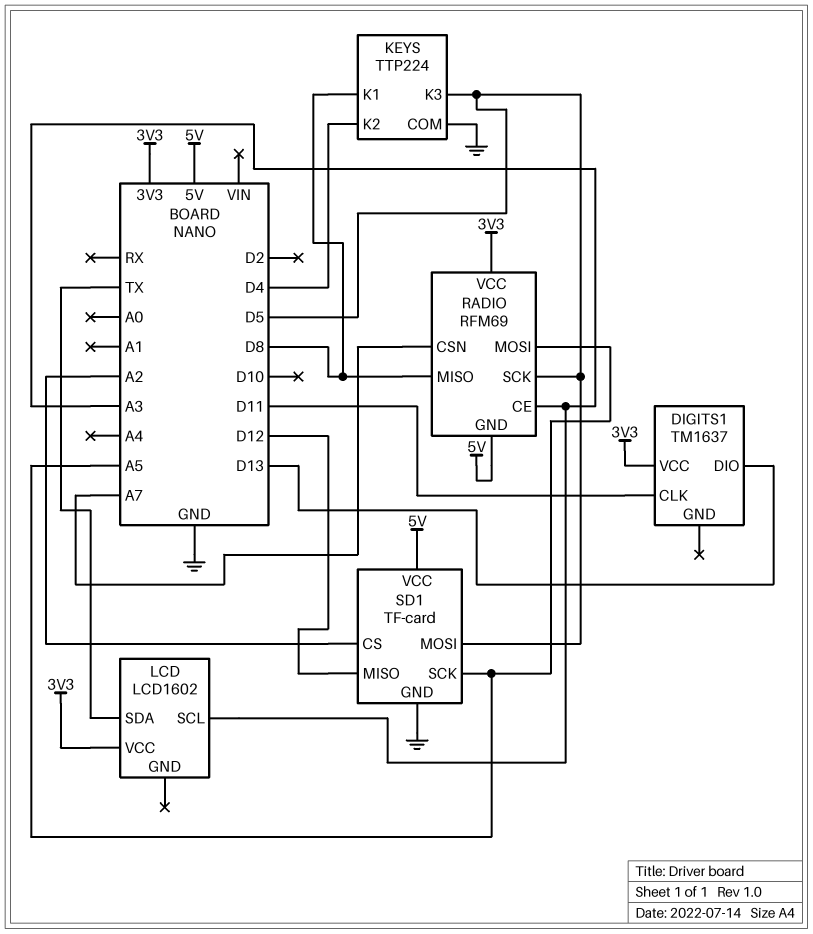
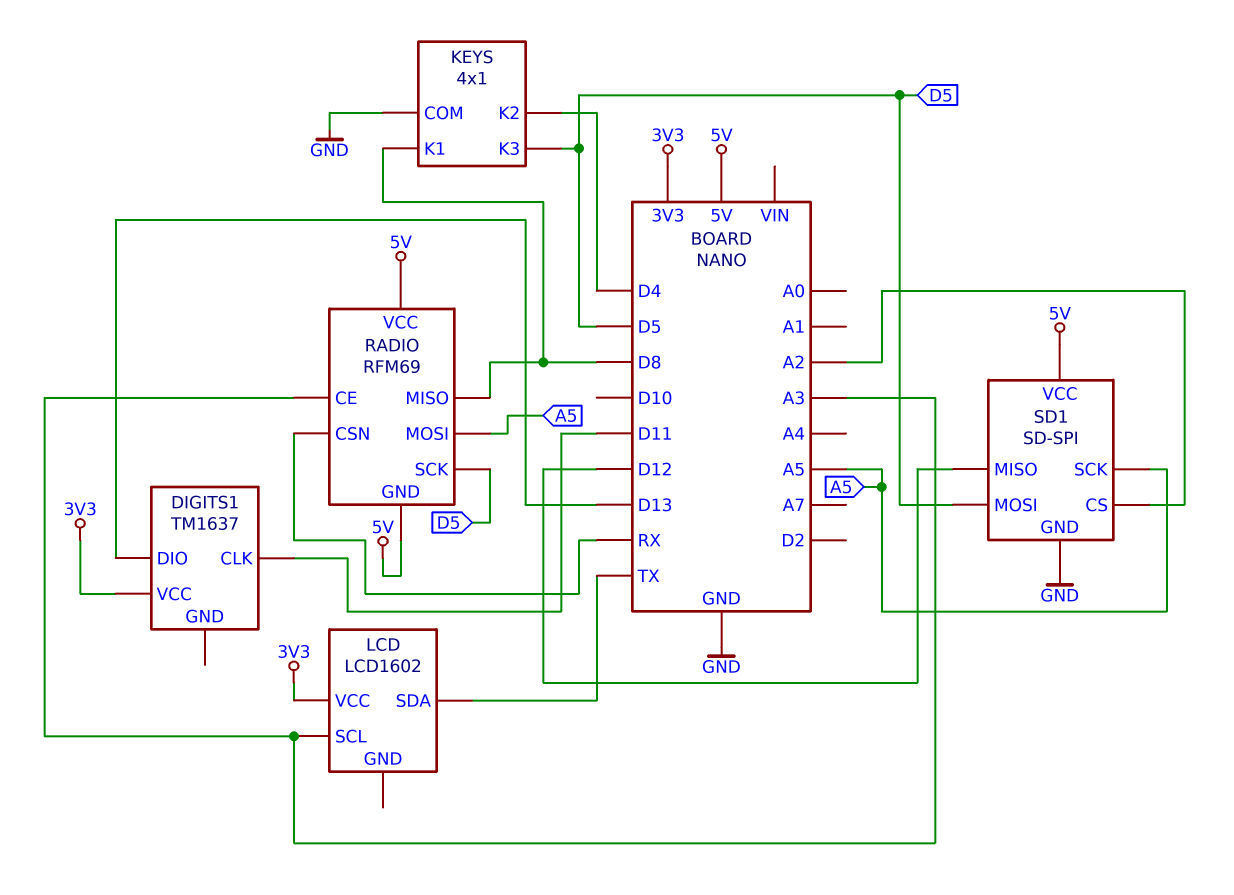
KEYS: TTP224 -> 4x1
RADIO pin CSN: A7 -> RX
RADIO pin VCC: 3V3 -> 5V
SD1: TF-card -> SD-SPI

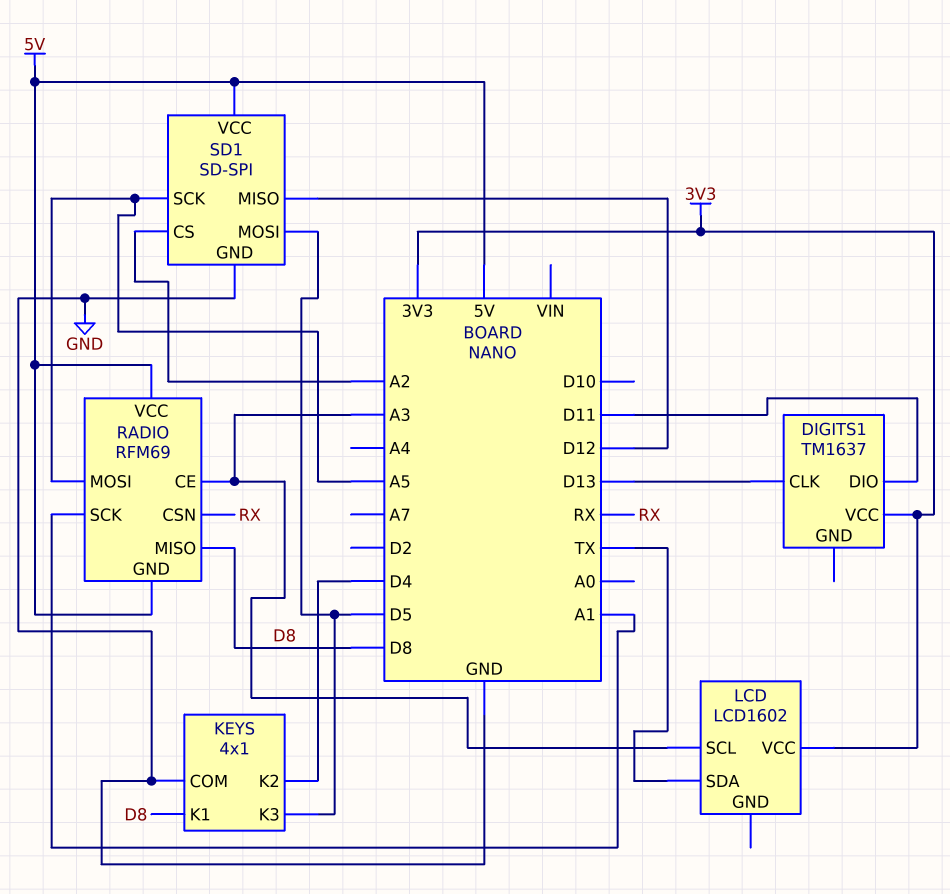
DIGITS1 pin CLK: D11 -> D13
DIGITS1 pin DIO: D13 -> D11
RADIO pin SCK: D5 -> A1

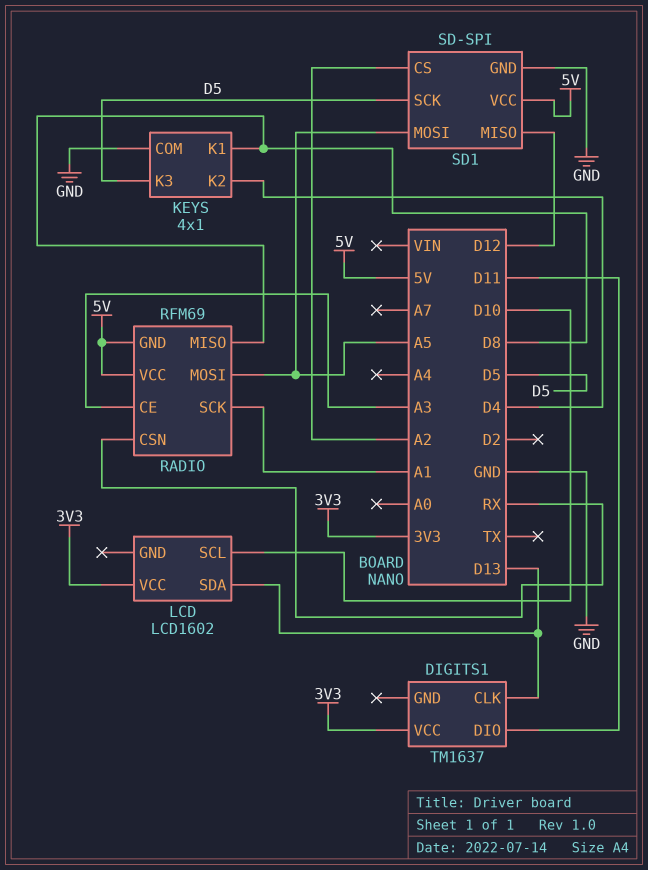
LCD pin SCL: A3 -> D10
LCD pin SDA: TX -> D13
SD1 pin MOSI: D5 -> A5
SD1 pin SCK: A5 -> D5

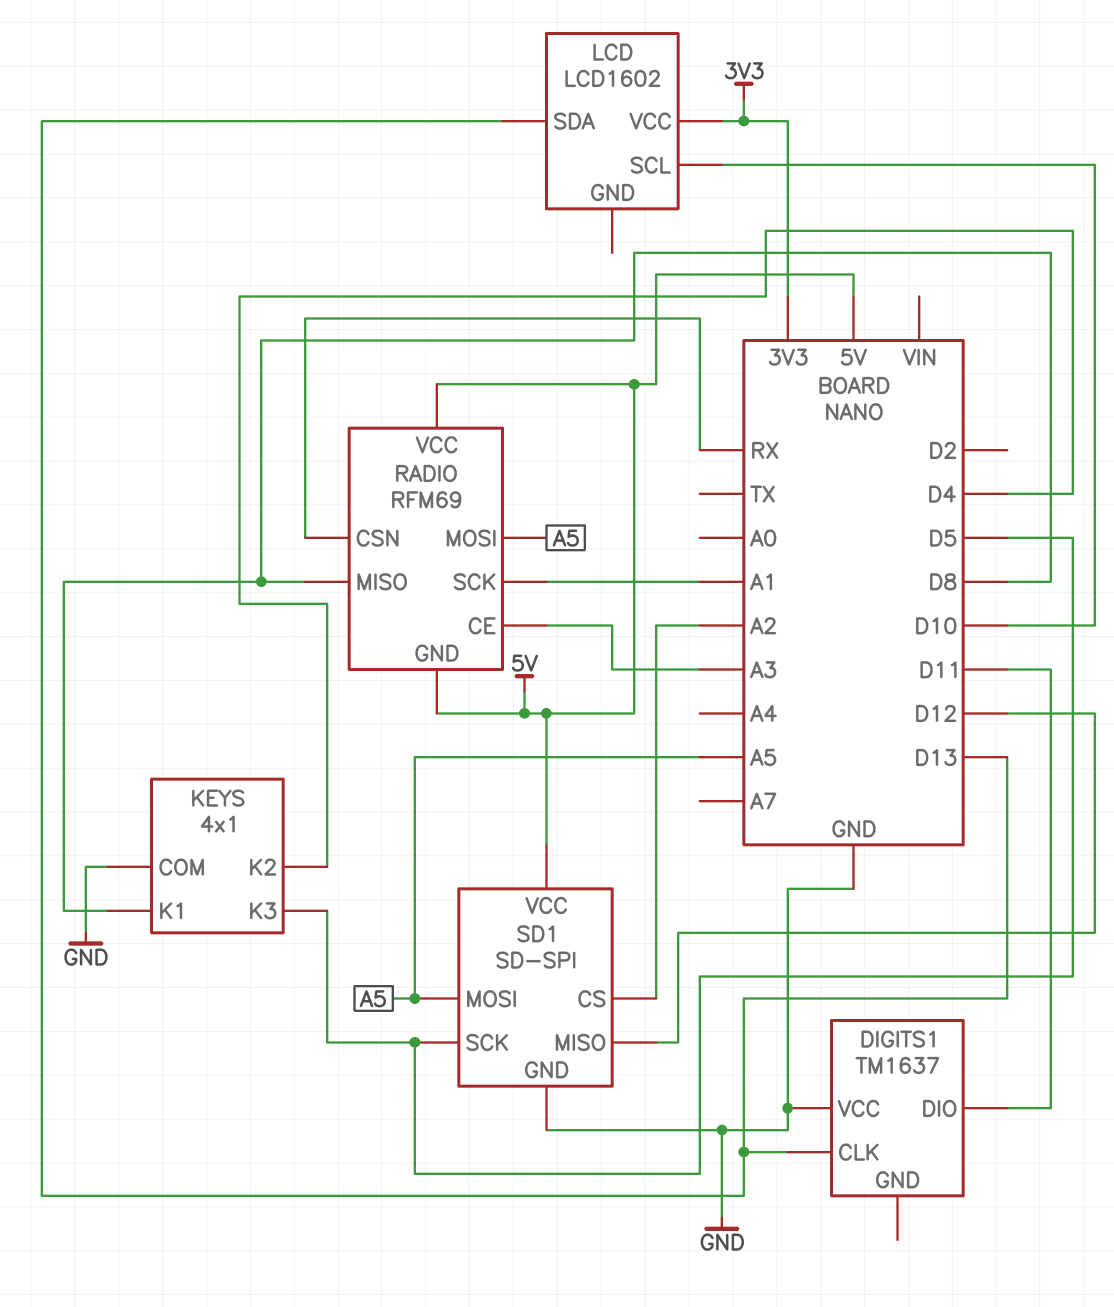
DIGITS1 pin VCC: 3V3 -> GND

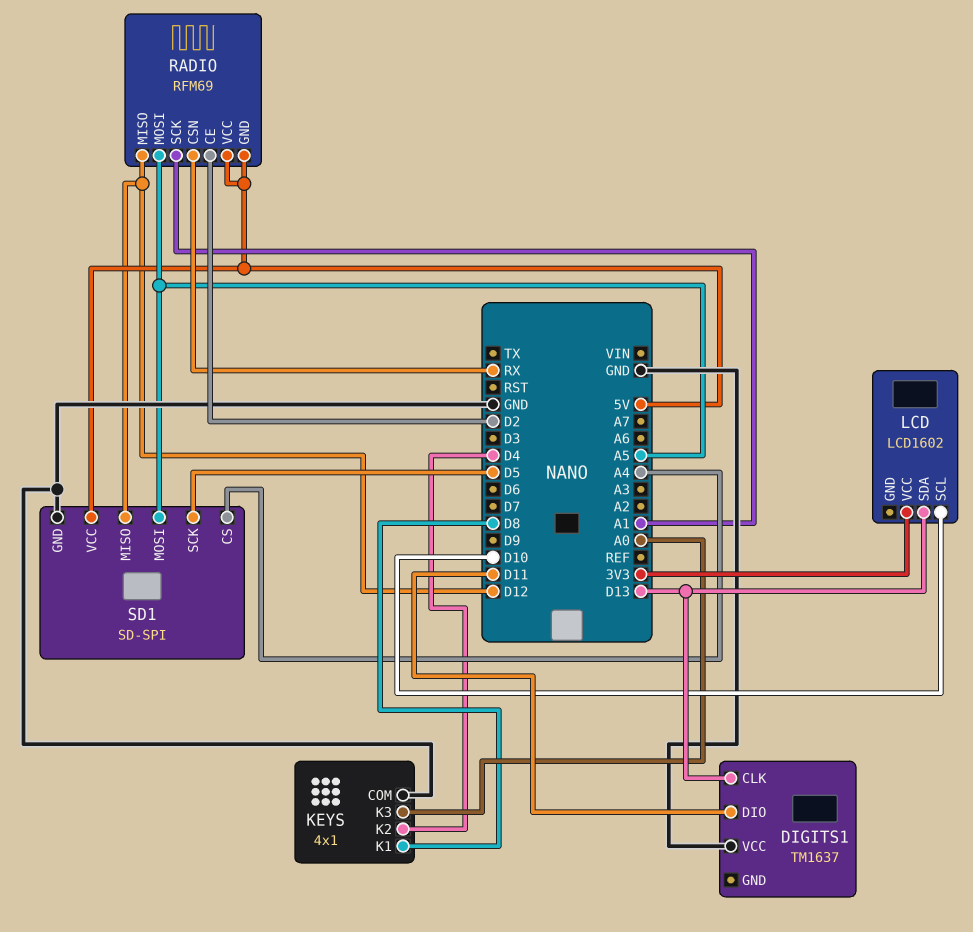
KEYS pin K3: D5 -> A0
RADIO pin CE: A3 -> D2
RADIO pin MISO: D8 -> D12
SD1 pin CS: A2 -> A4

